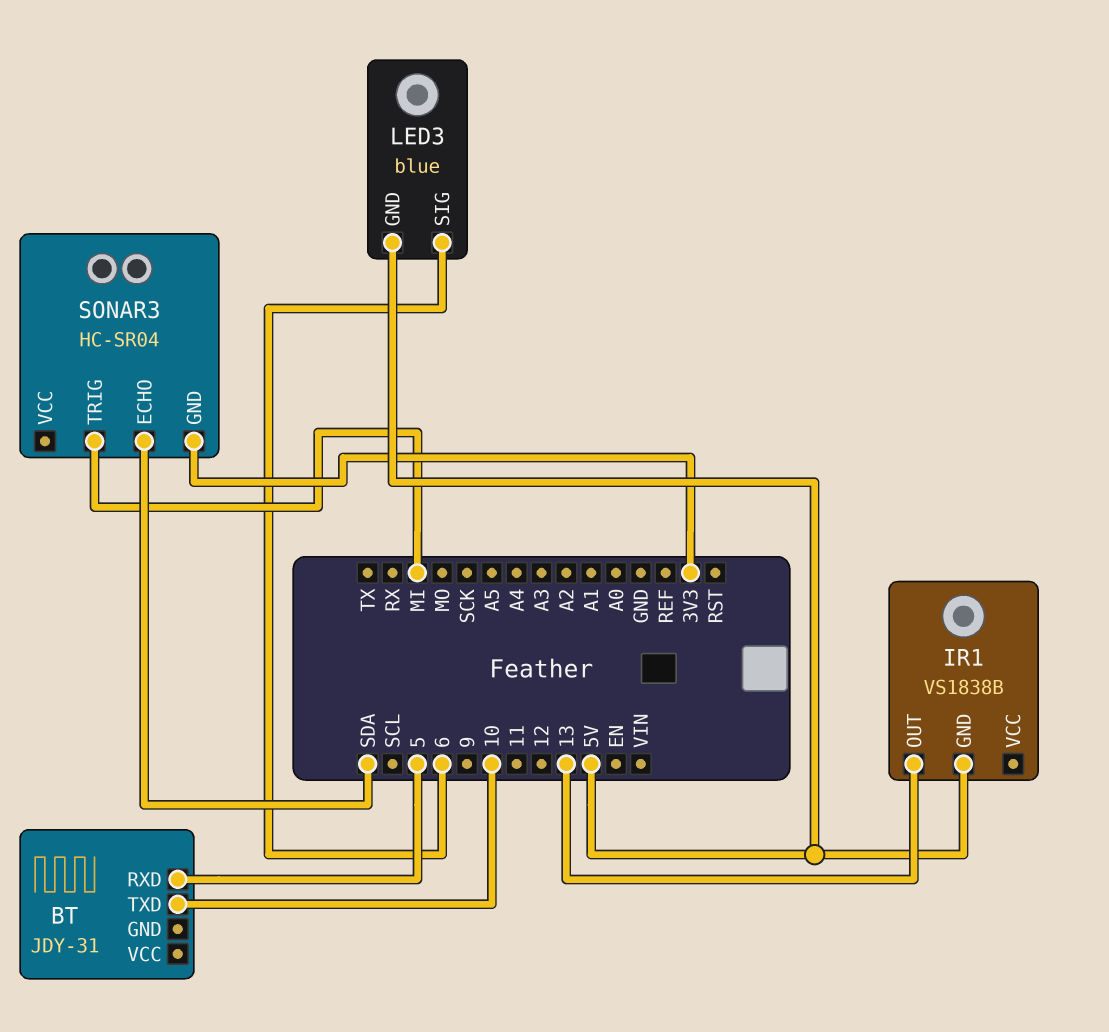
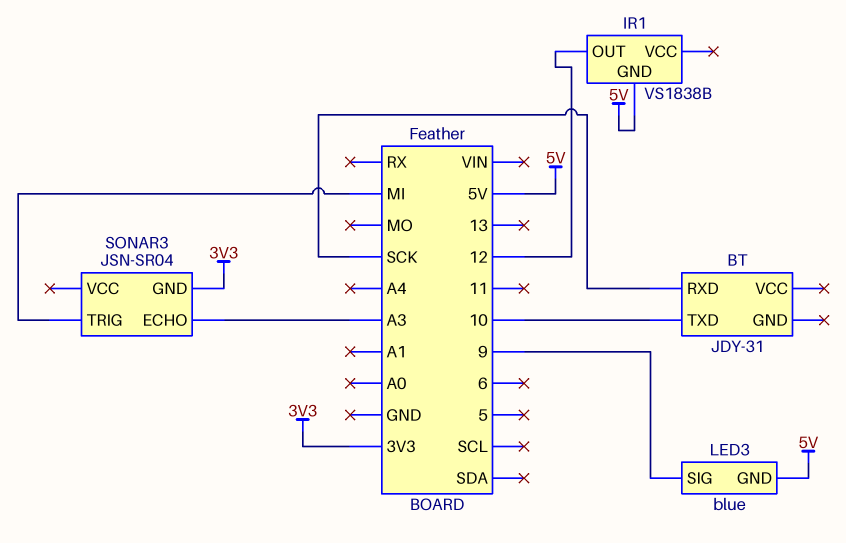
BT pin RXD: 5 -> SCK
IR1 pin OUT: 13 -> 12
LED3 pin SIG: 6 -> 9
SONAR3: HC-SR04 -> JSN-SR04
SONAR3 pin ECHO: SDA -> A3

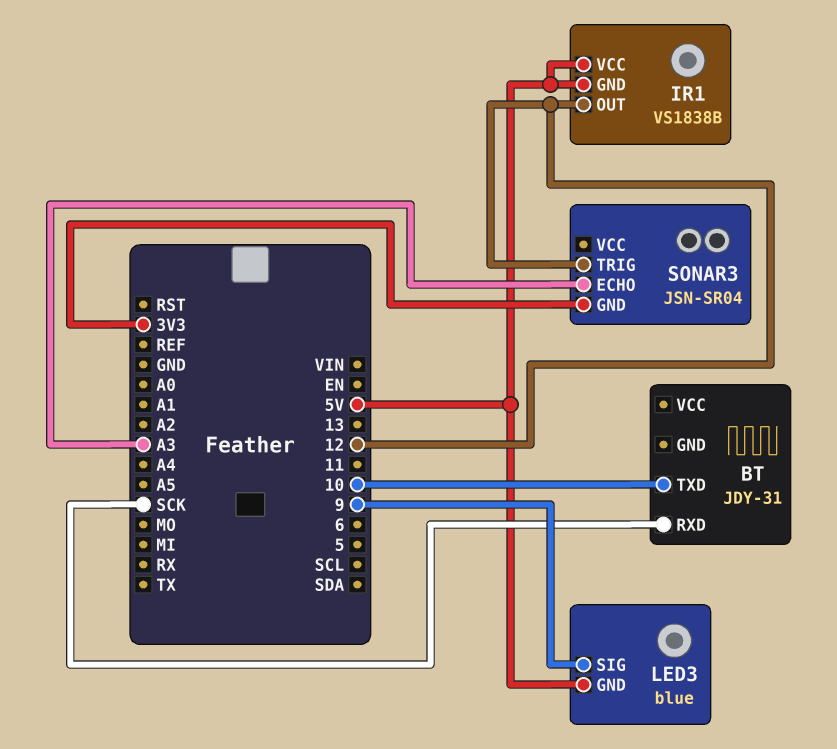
IR1 pin VCC: none -> 5V
SONAR3 pin TRIG: MI -> 12

